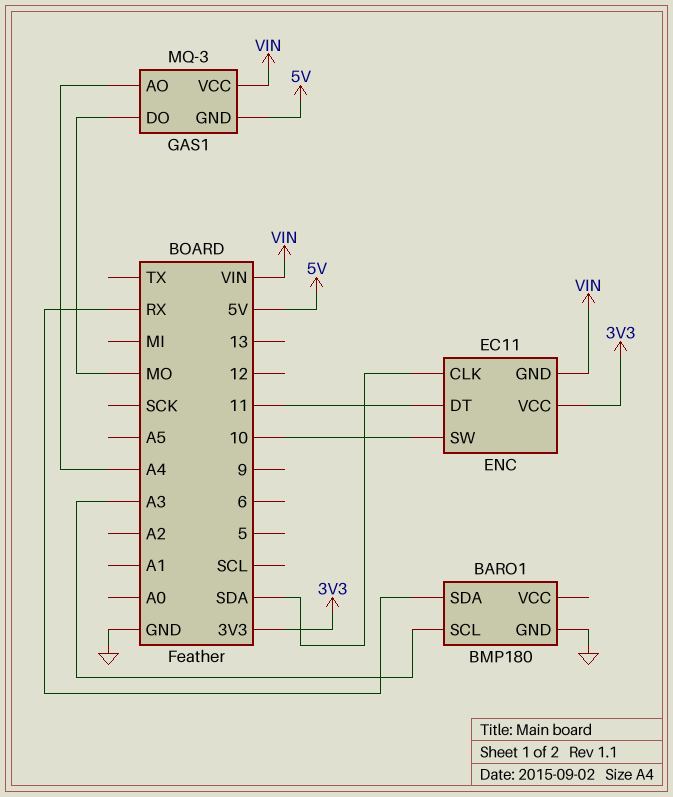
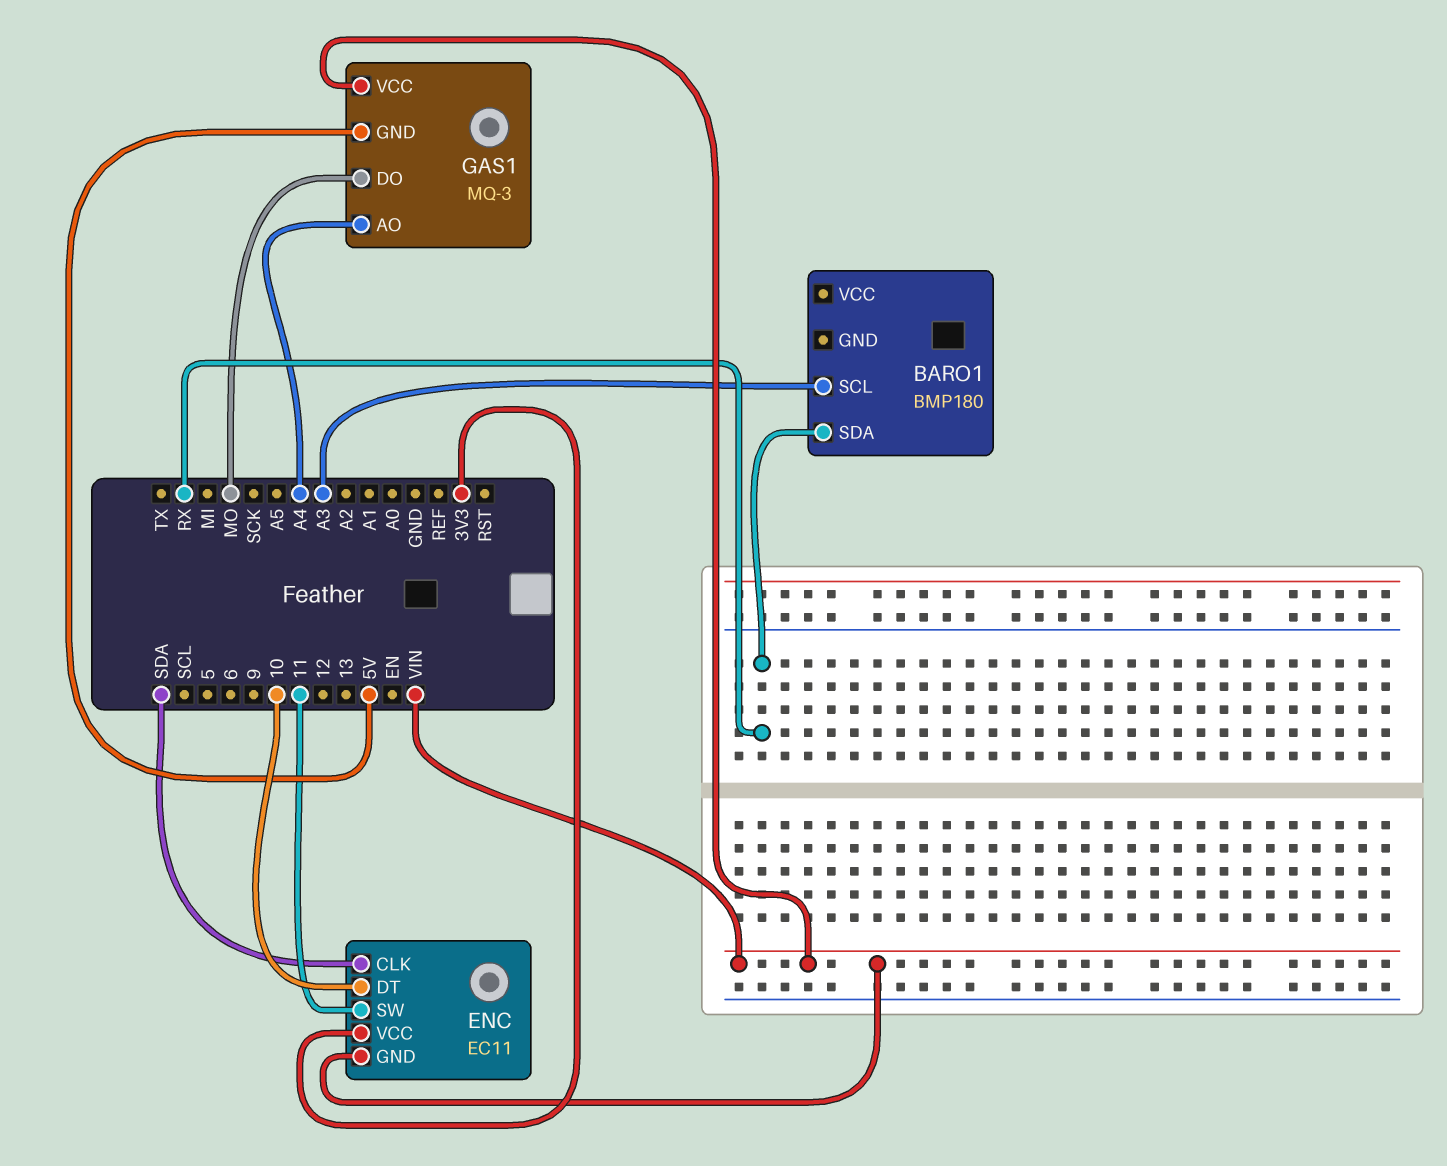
BARO1 pin GND: GND -> none
ENC pin DT: 11 -> 10
ENC pin SW: 10 -> 11

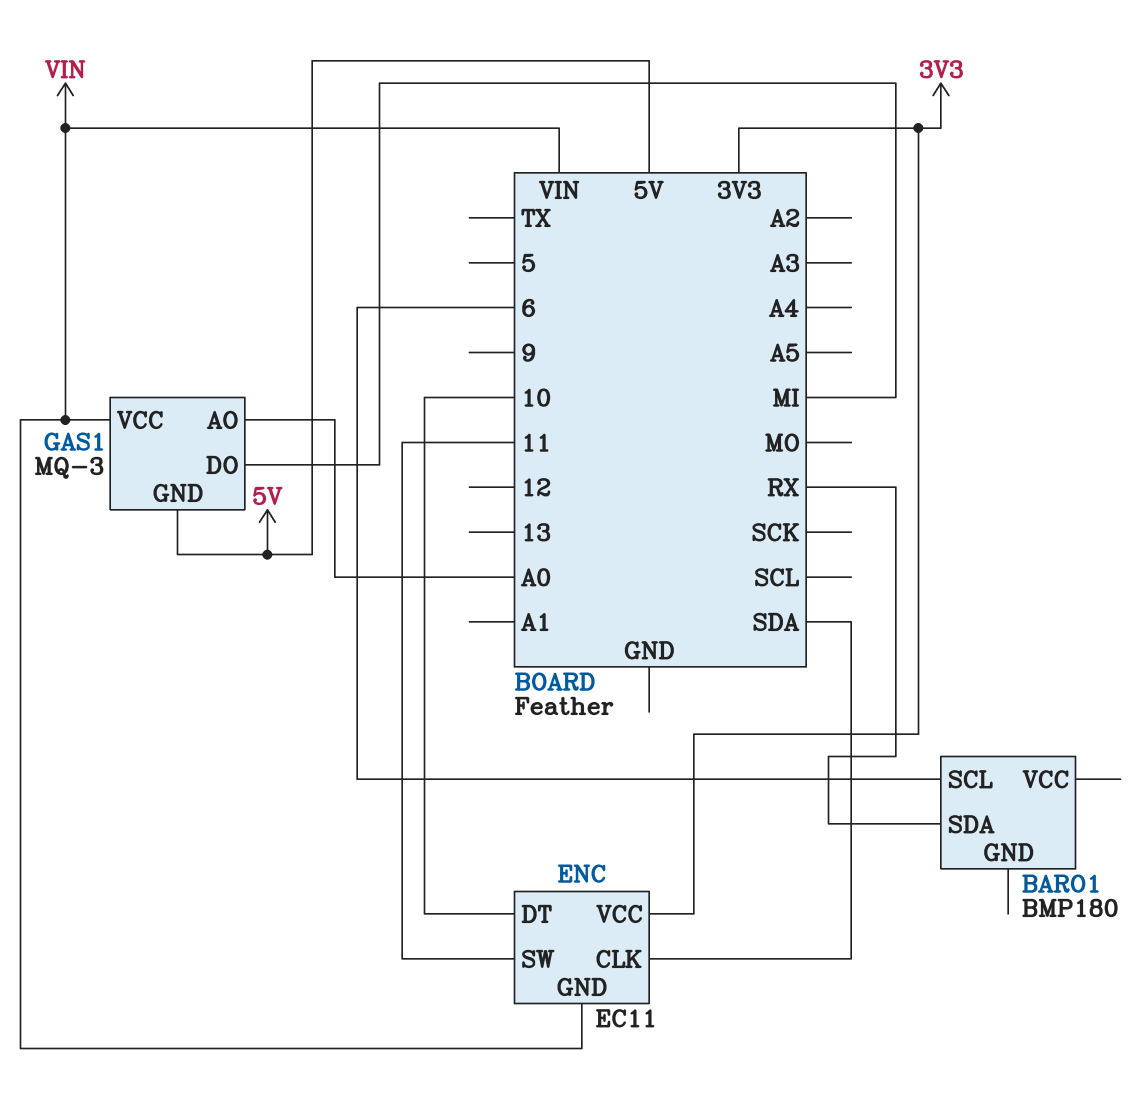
BARO1 pin SCL: A3 -> 6
GAS1 pin AO: A4 -> A0
GAS1 pin DO: MO -> MI

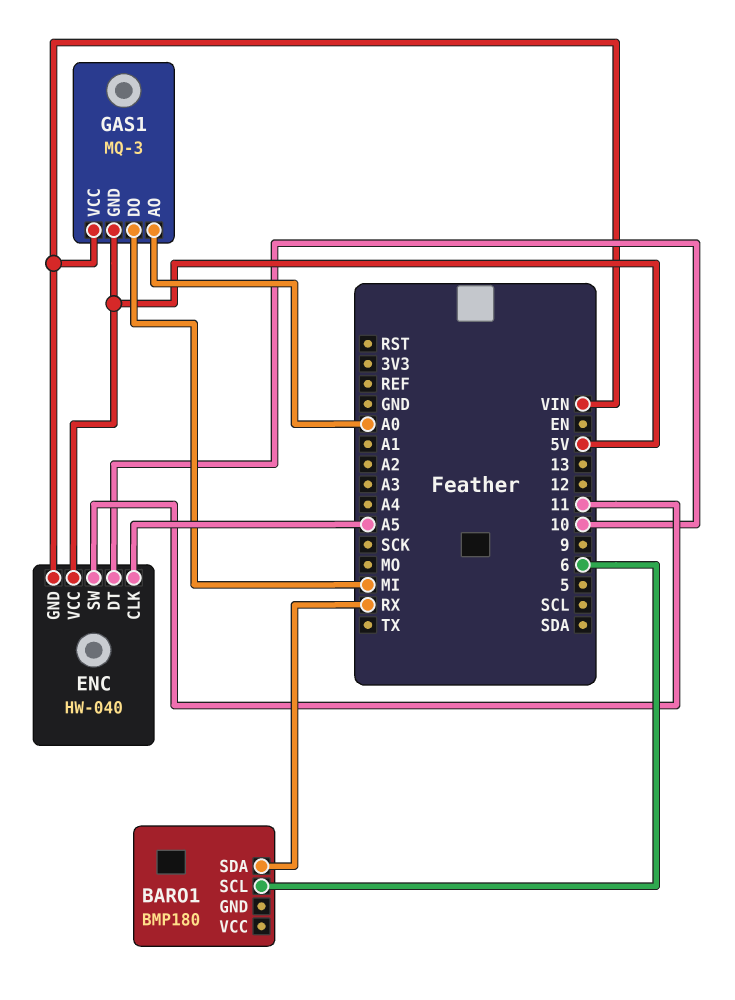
ENC: EC11 -> HW-040
ENC pin CLK: SDA -> A5
ENC pin VCC: 3V3 -> 5V

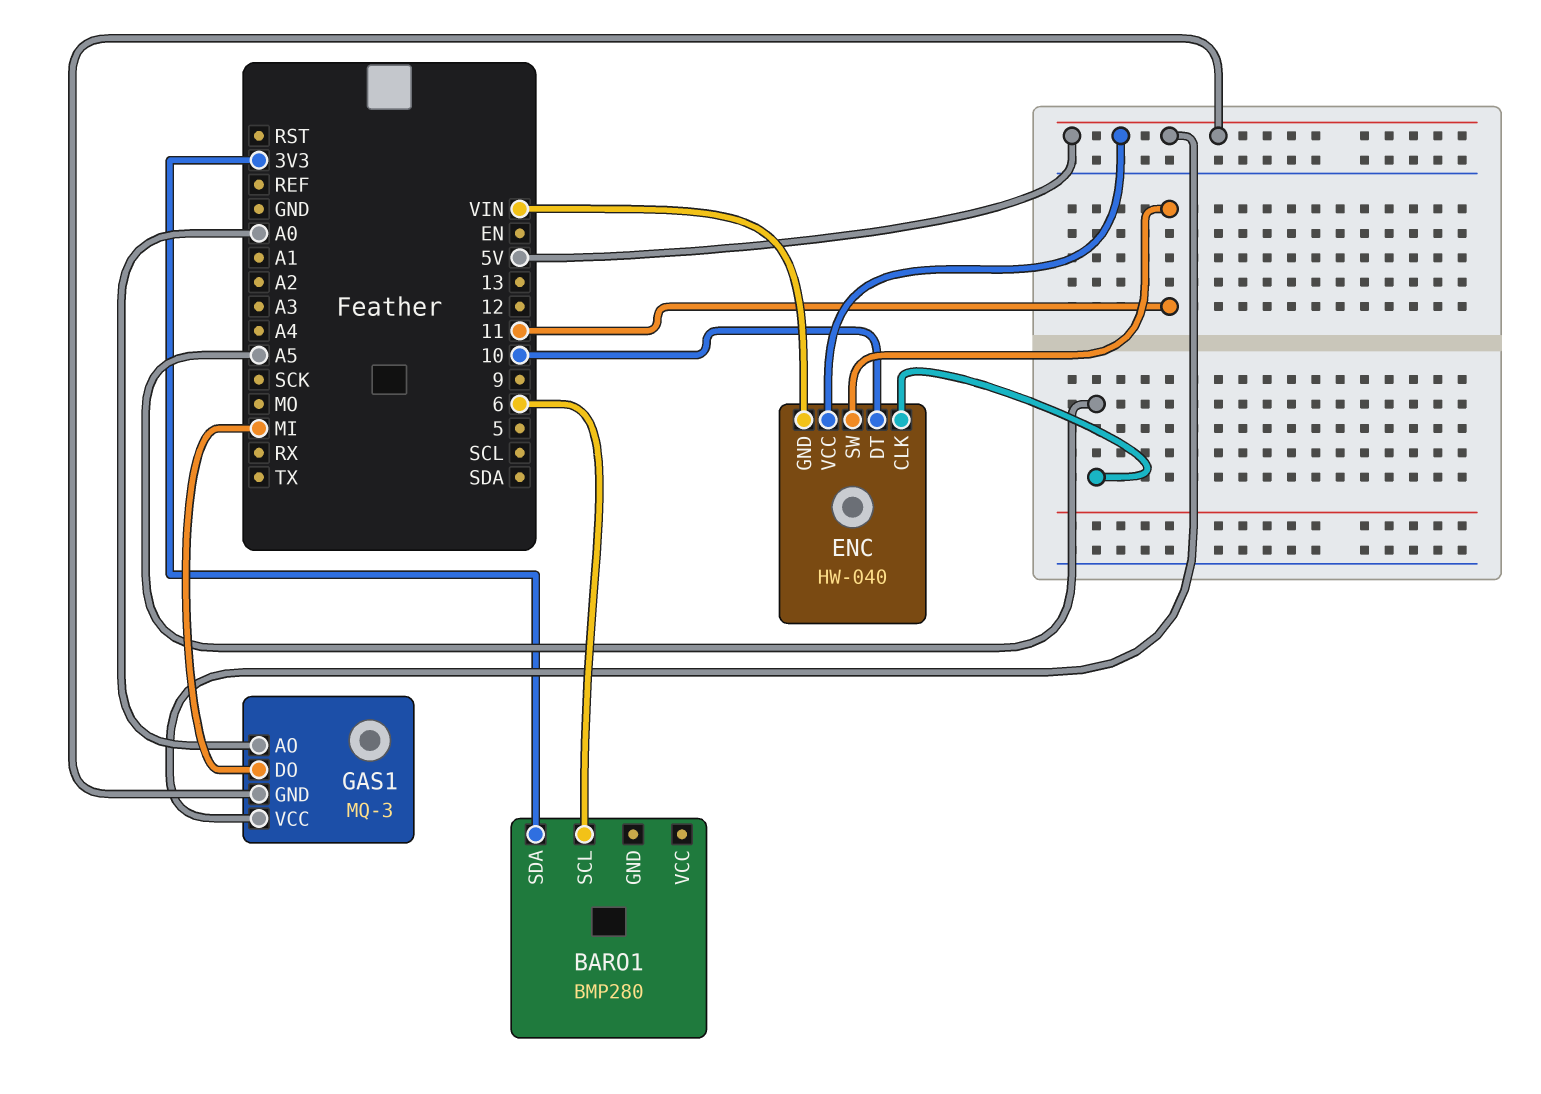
BARO1: BMP180 -> BMP280
BARO1 pin SDA: RX -> 3V3
GAS1 pin VCC: VIN -> 5V

